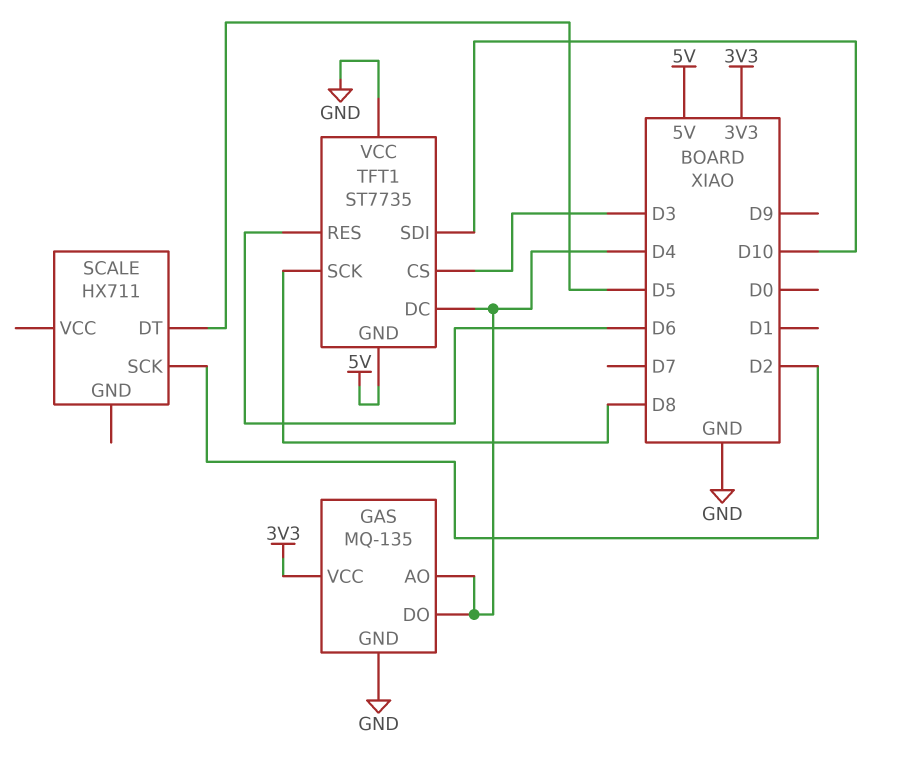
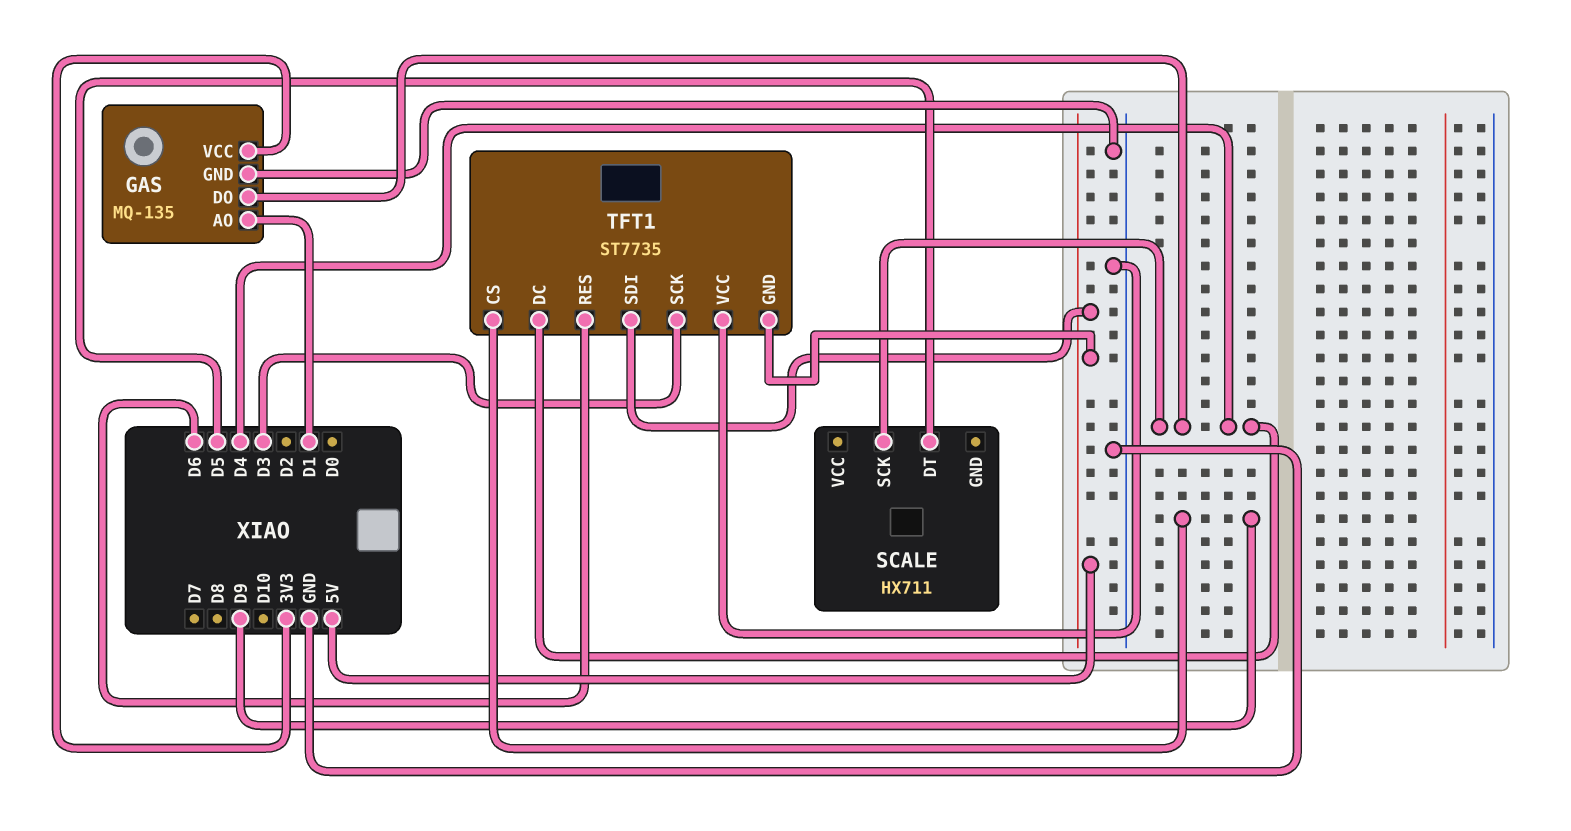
GAS pin AO: D4 -> D1
SCALE pin SCK: D2 -> D4
TFT1 pin CS: D3 -> D9
TFT1 pin SCK: D8 -> D3
TFT1 pin SDI: D10 -> 5V

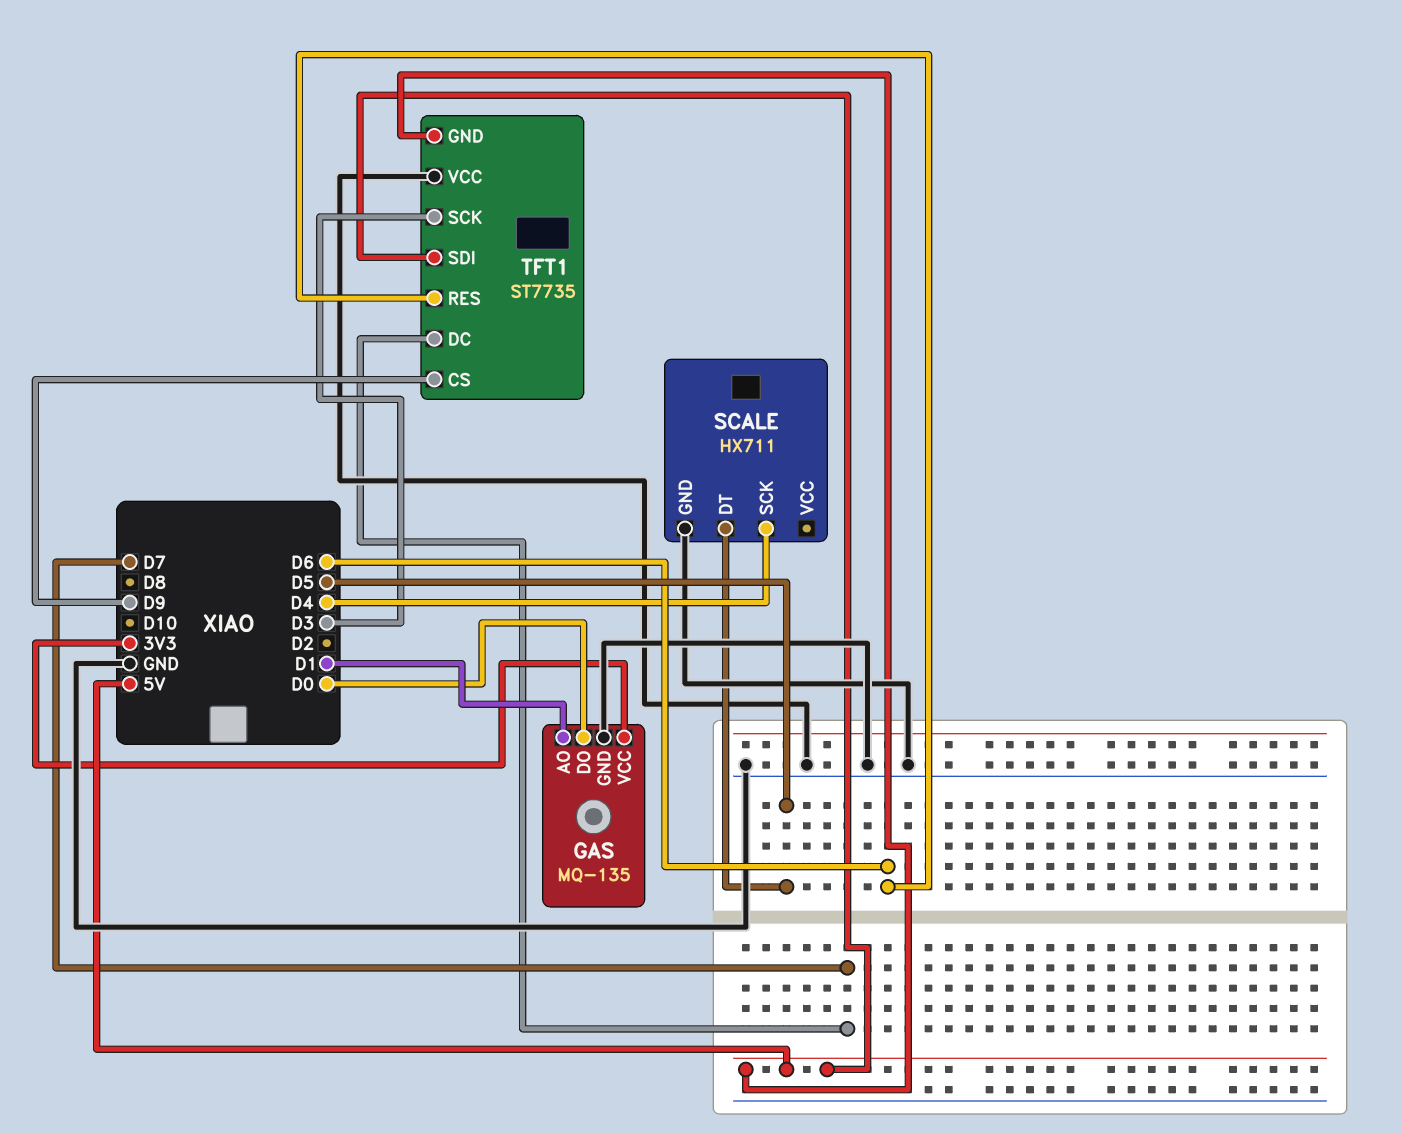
GAS pin DO: D4 -> D0
SCALE pin GND: none -> GND
TFT1 pin DC: D4 -> D7

